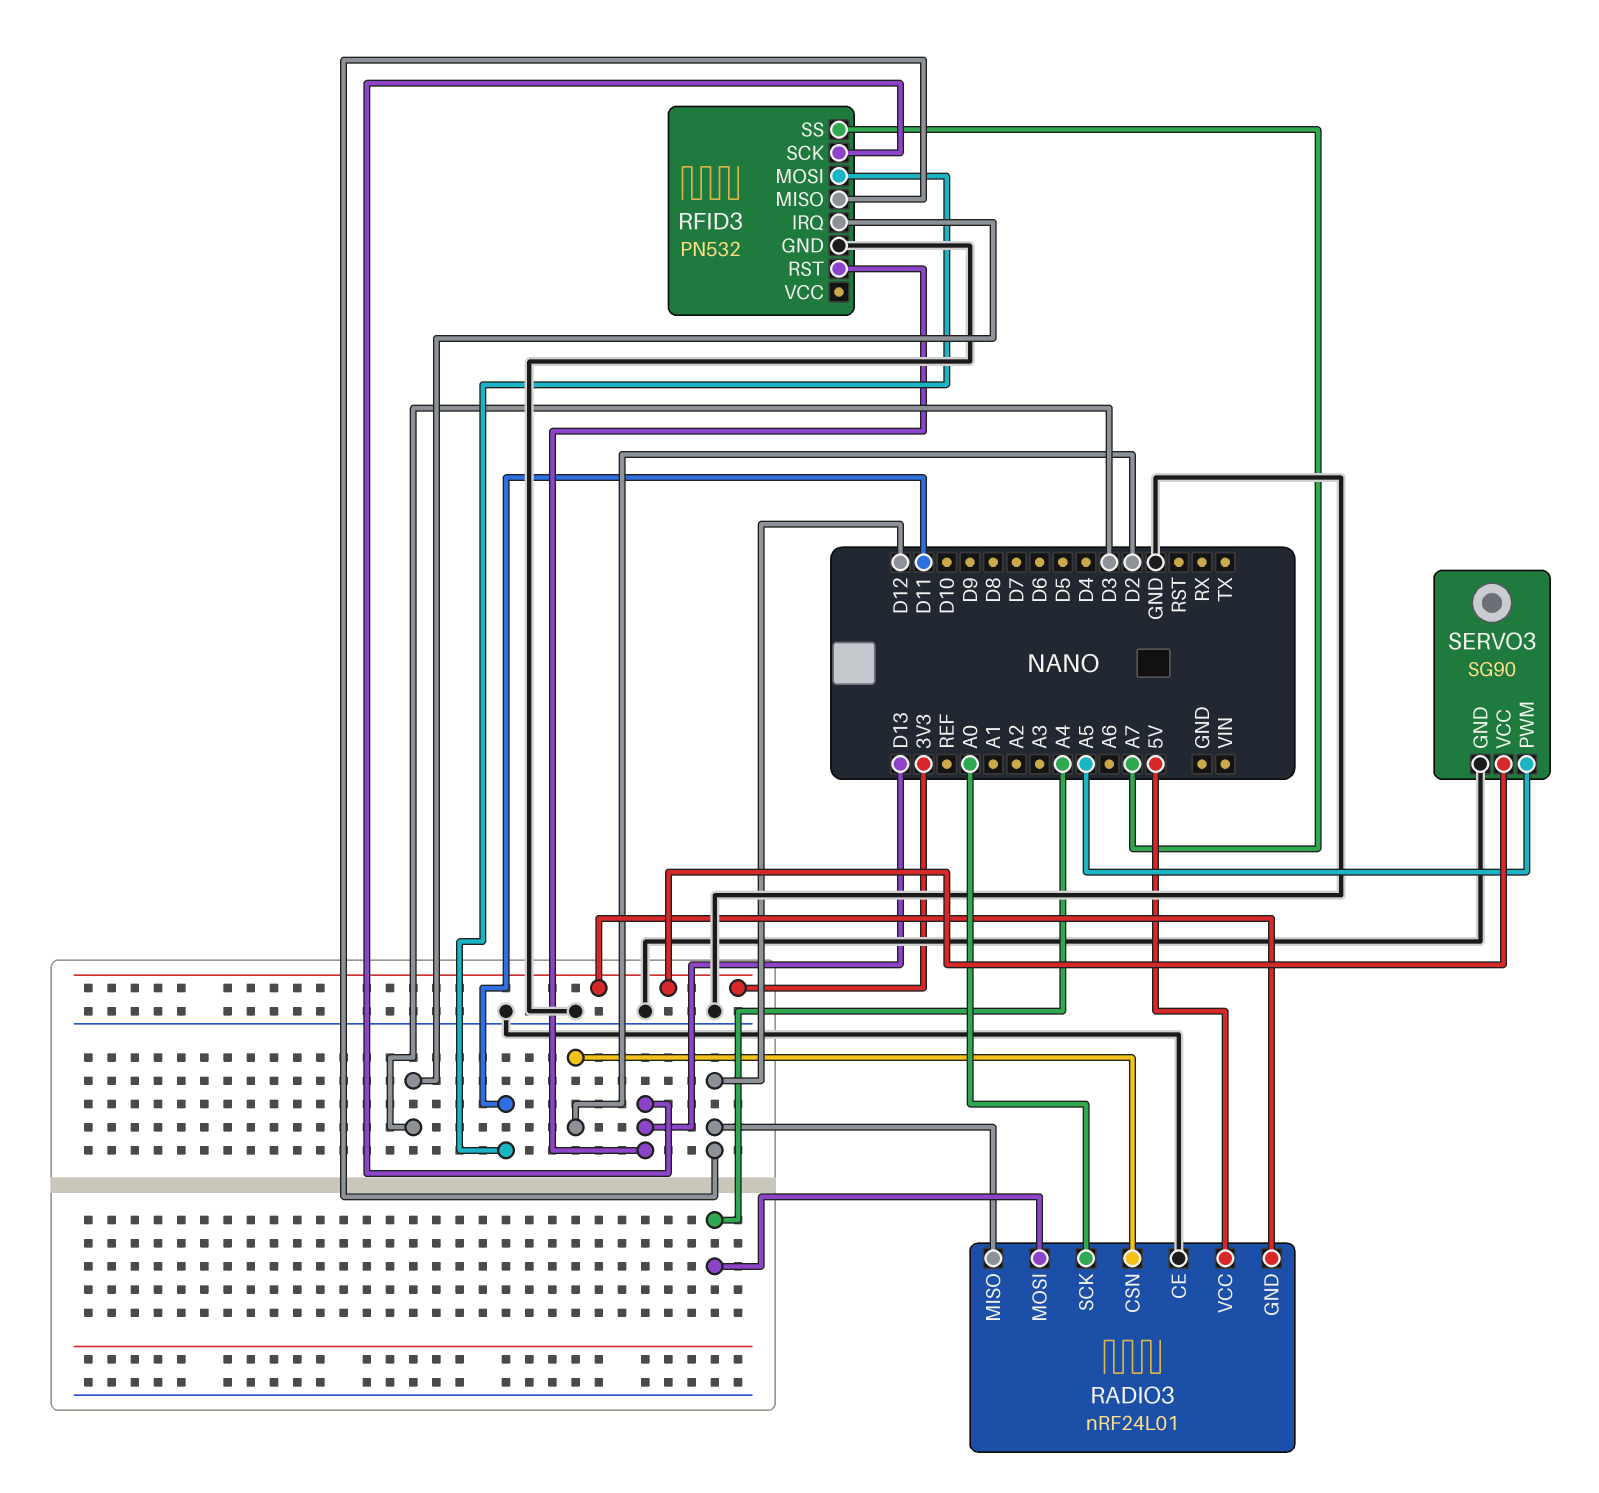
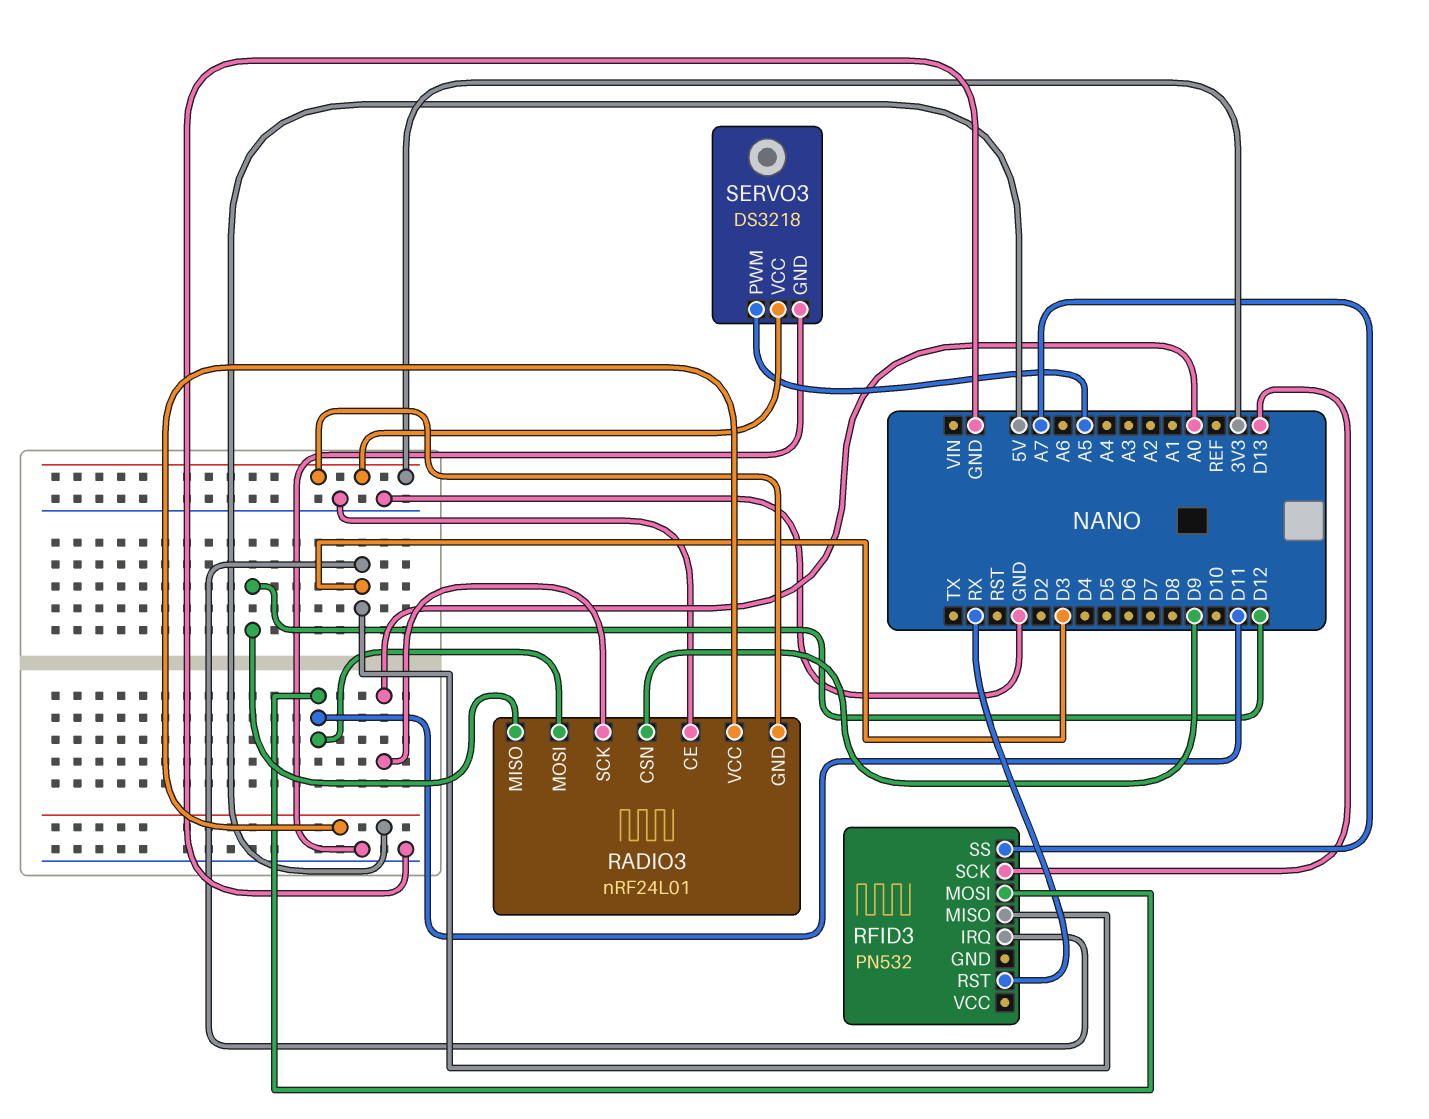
RADIO3 pin CSN: D2 -> D9
RADIO3 pin MOSI: A4 -> D11
RFID3 pin GND: GND -> none
RFID3 pin MISO: D12 -> D3
RFID3 pin RST: D13 -> RX
SERVO3: SG90 -> DS3218

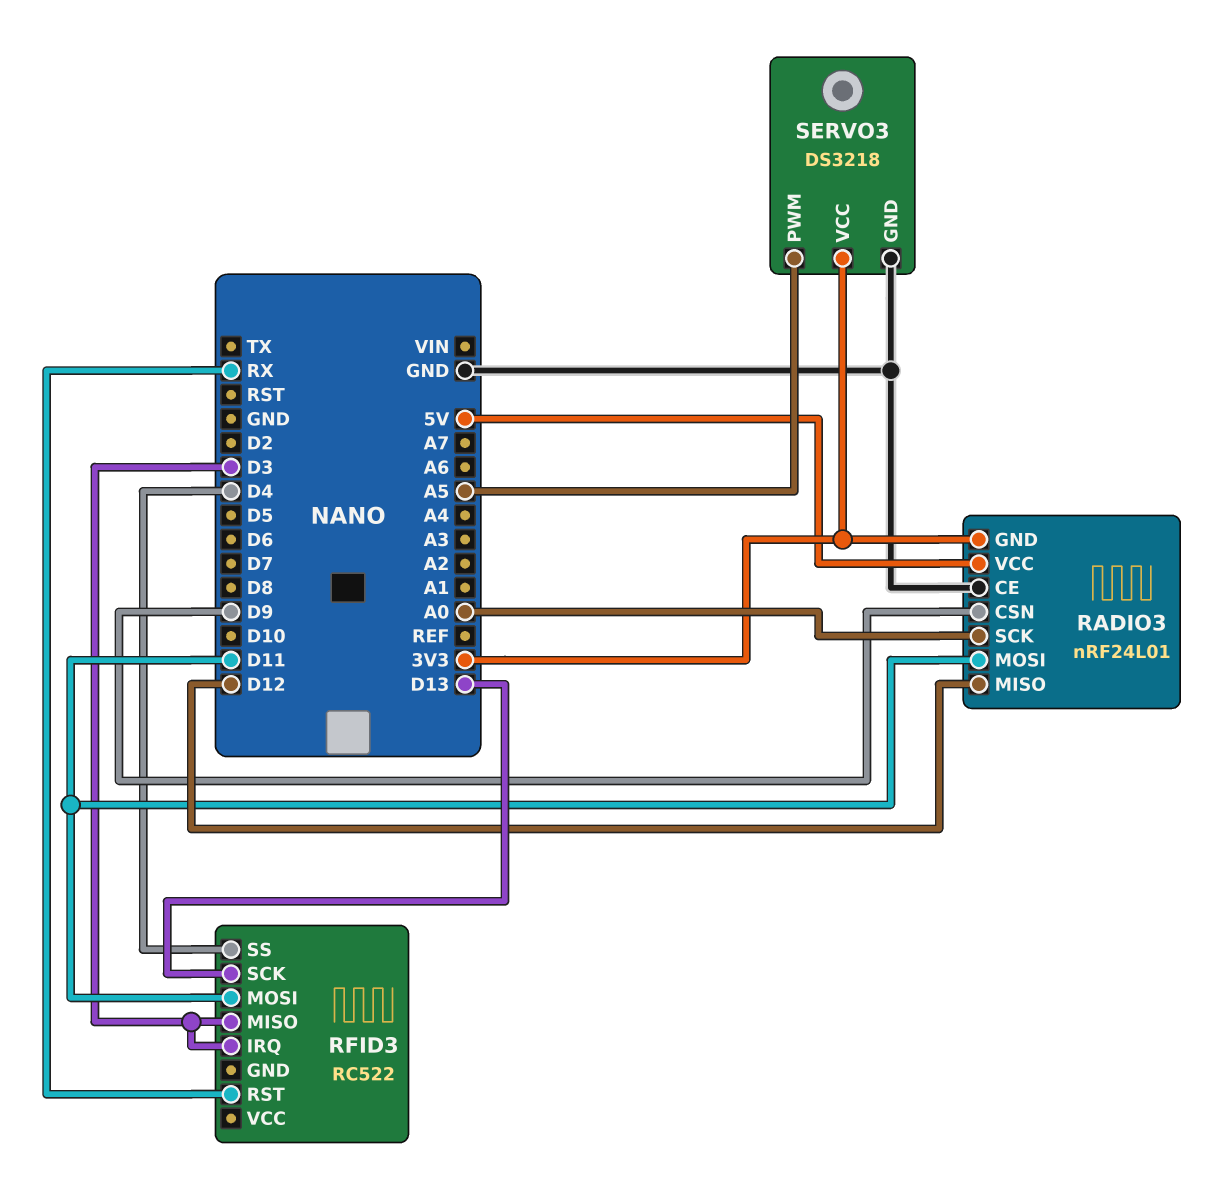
RFID3: PN532 -> RC522
RFID3 pin SS: A7 -> D4

